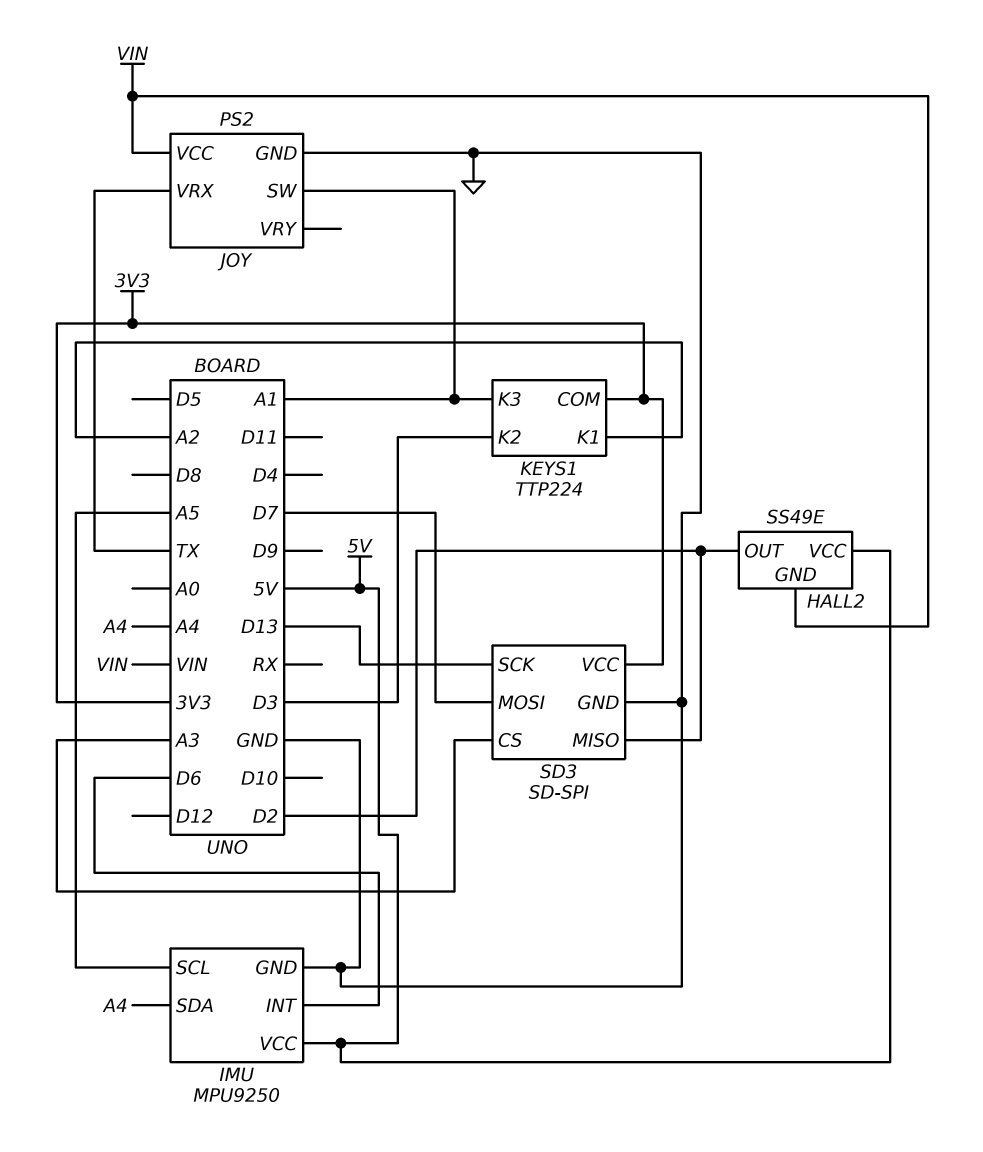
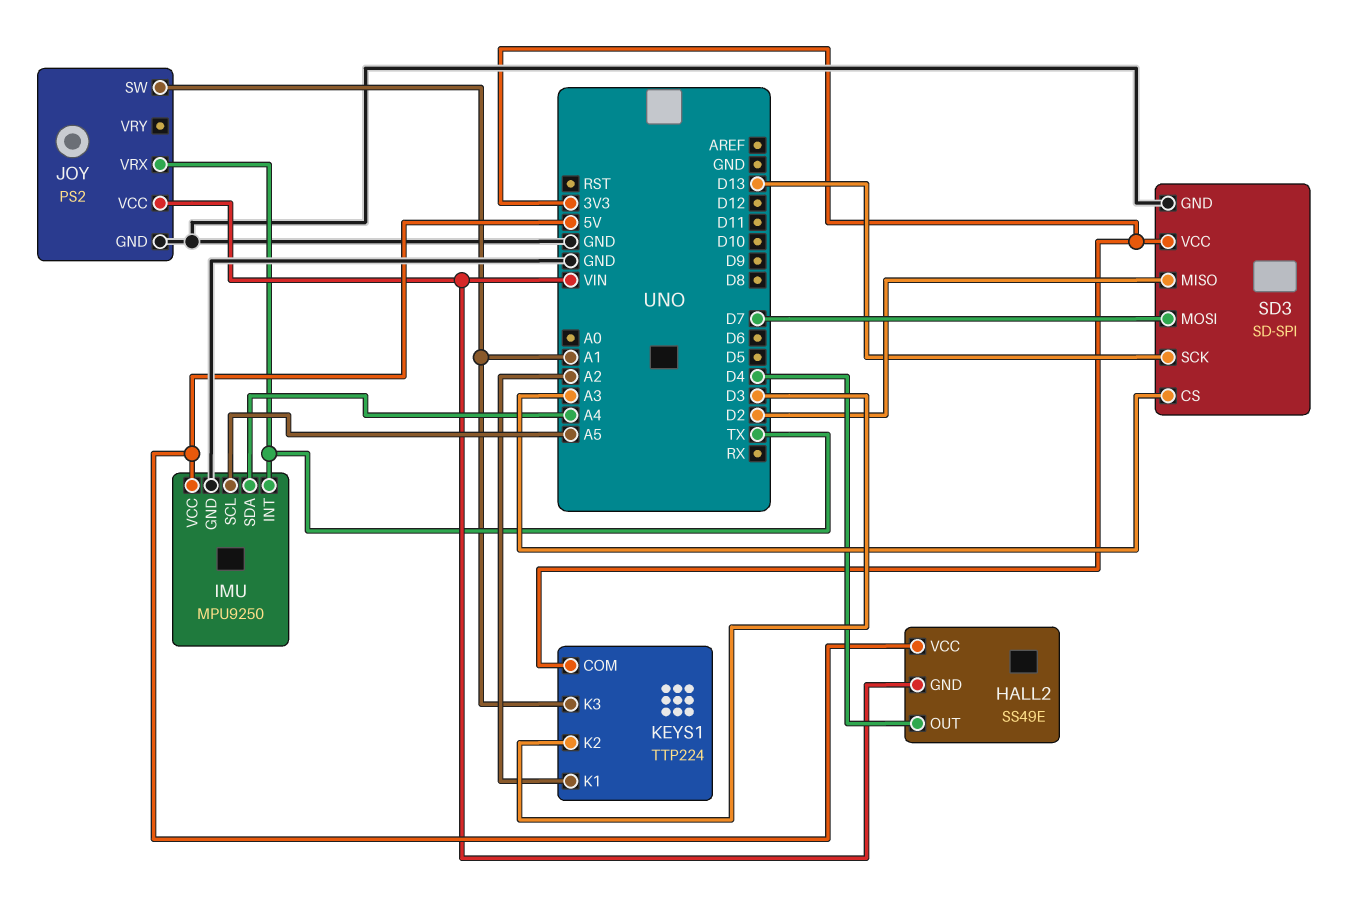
HALL2 pin OUT: D2 -> D4
IMU pin INT: D6 -> TX

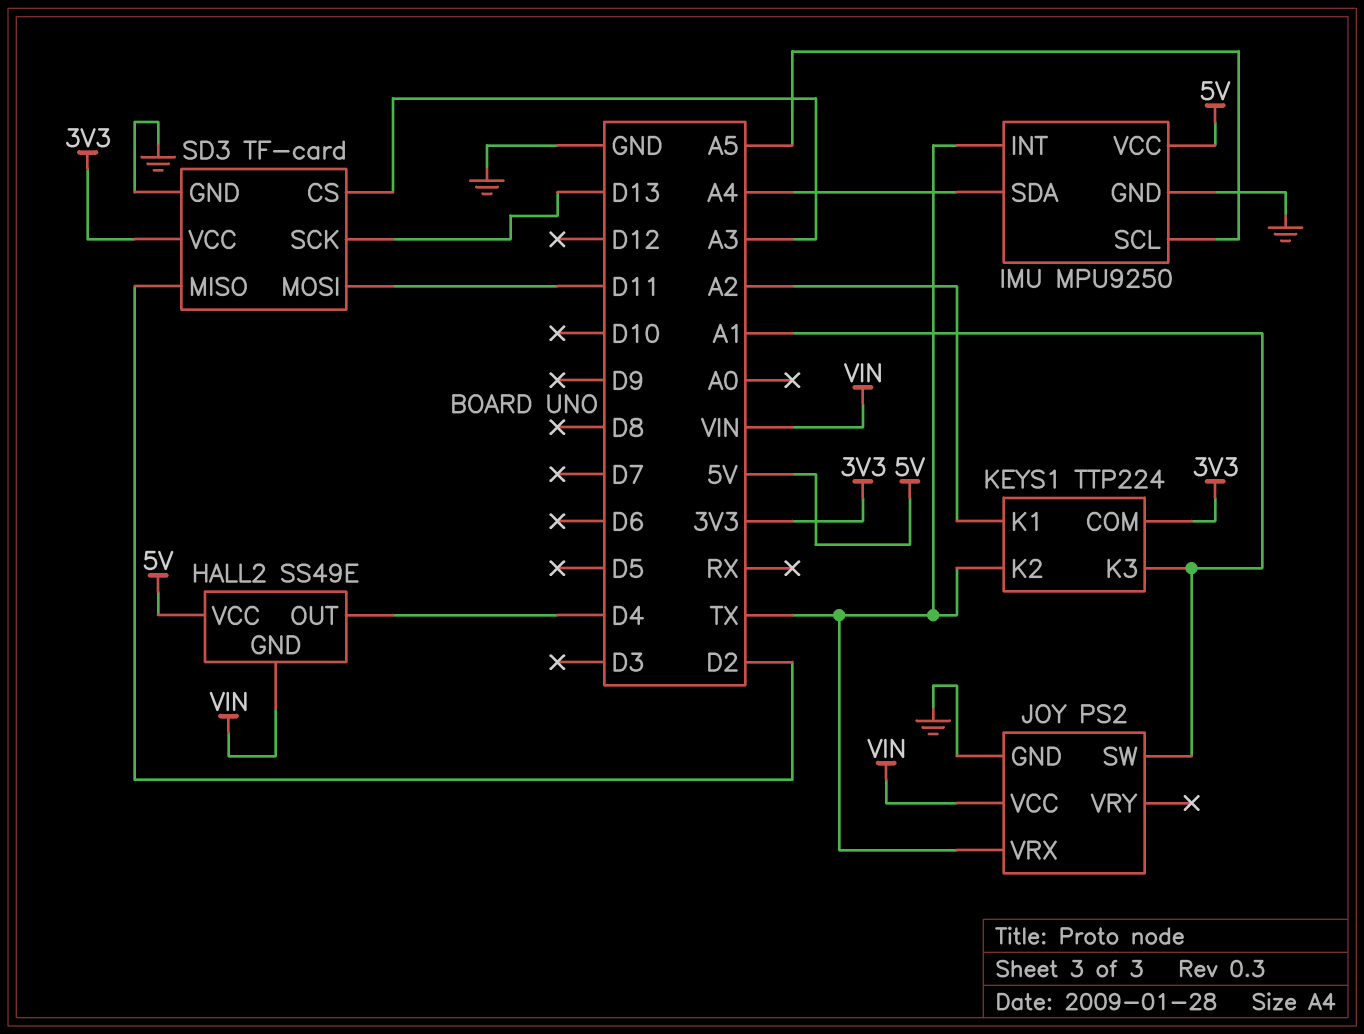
KEYS1 pin K2: D3 -> TX
SD3: SD-SPI -> TF-card
SD3 pin MOSI: D7 -> D11

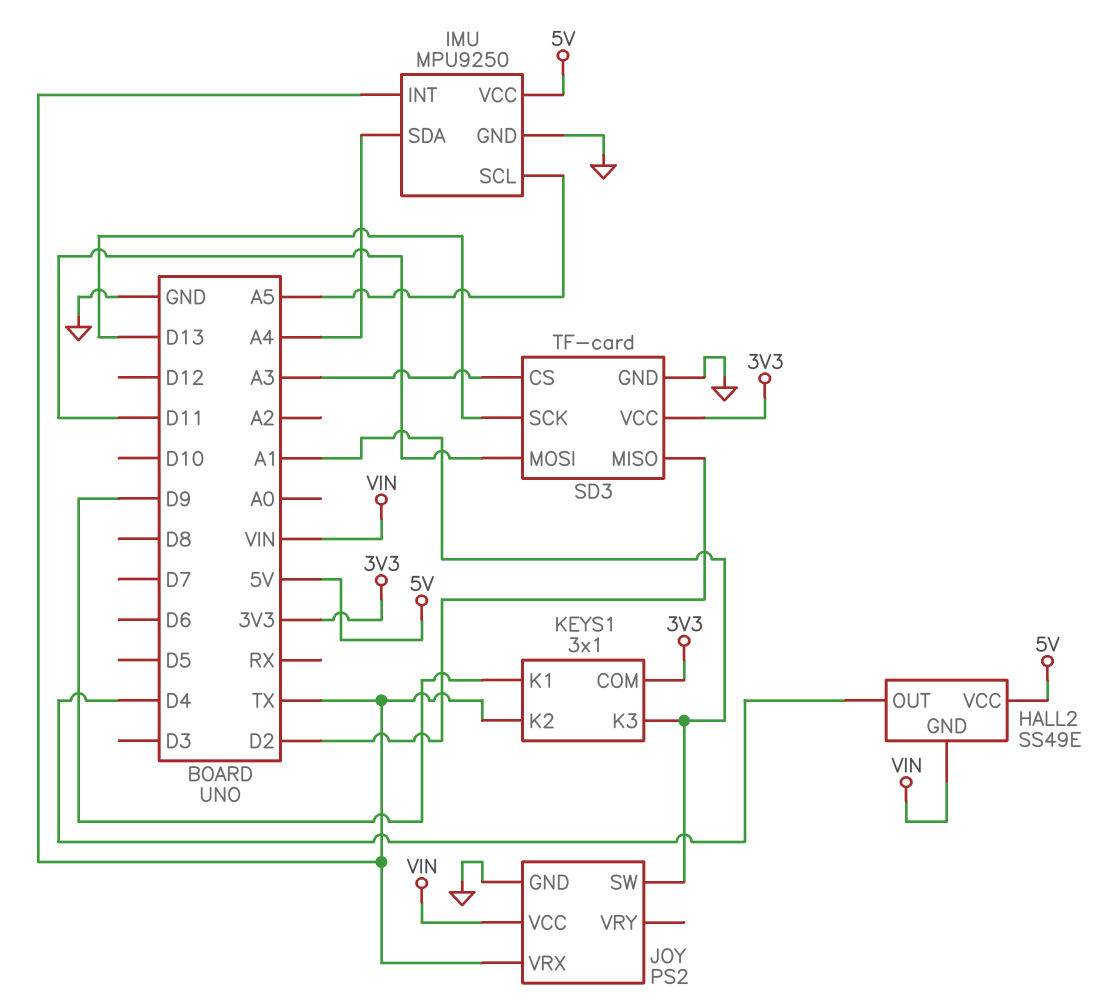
KEYS1: TTP224 -> 3x1
KEYS1 pin K1: A2 -> D9

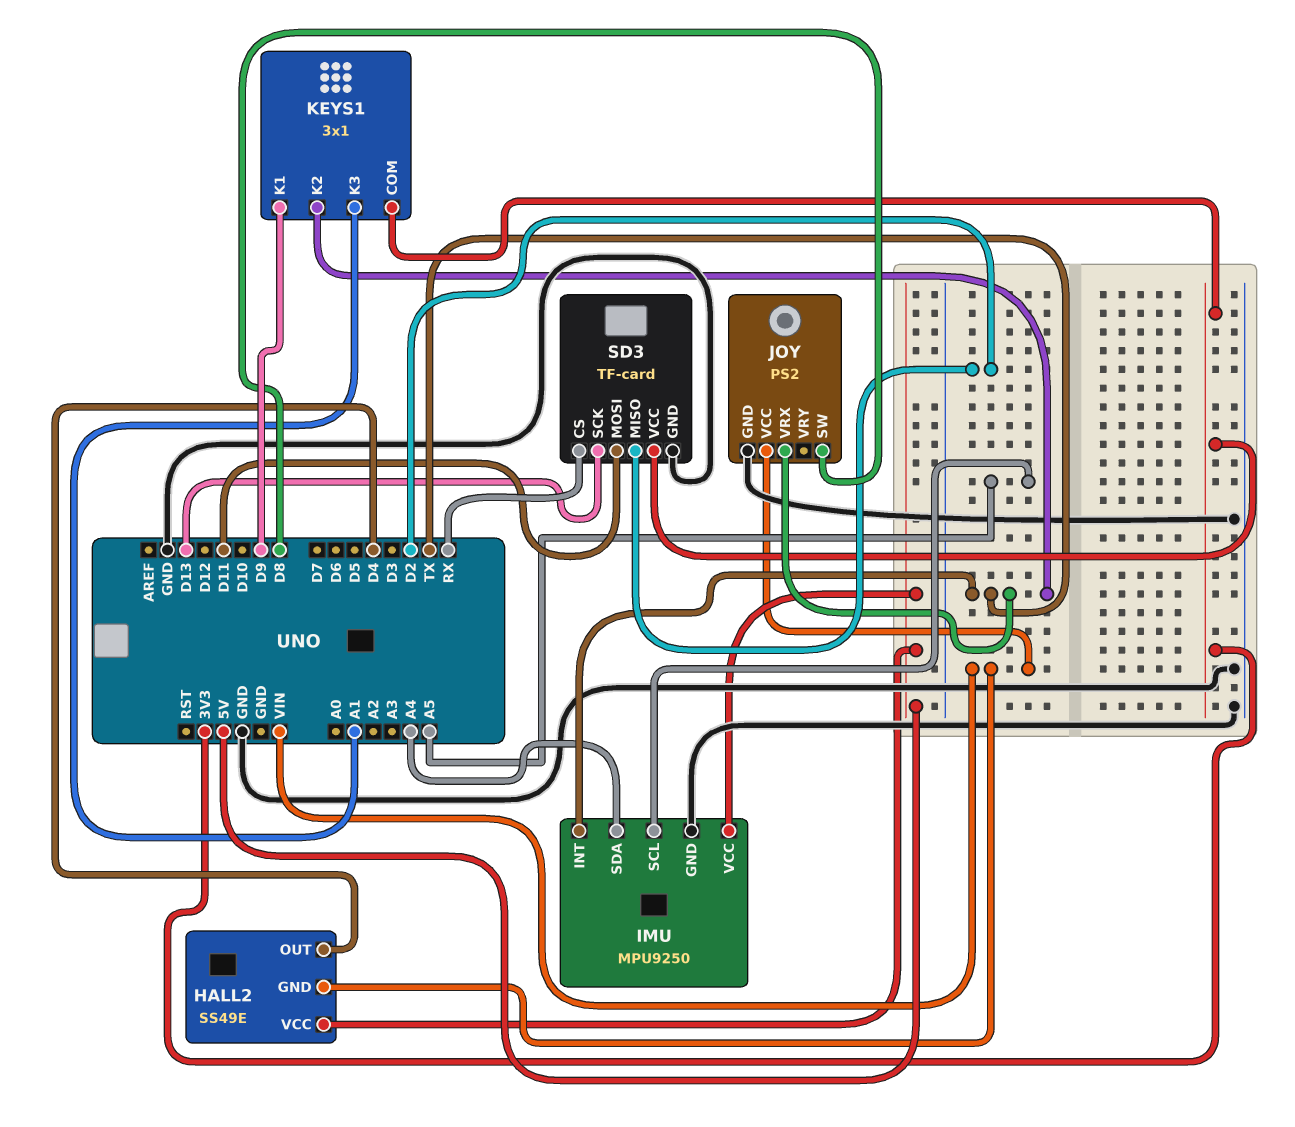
JOY pin SW: A1 -> D8
SD3 pin CS: A3 -> RX

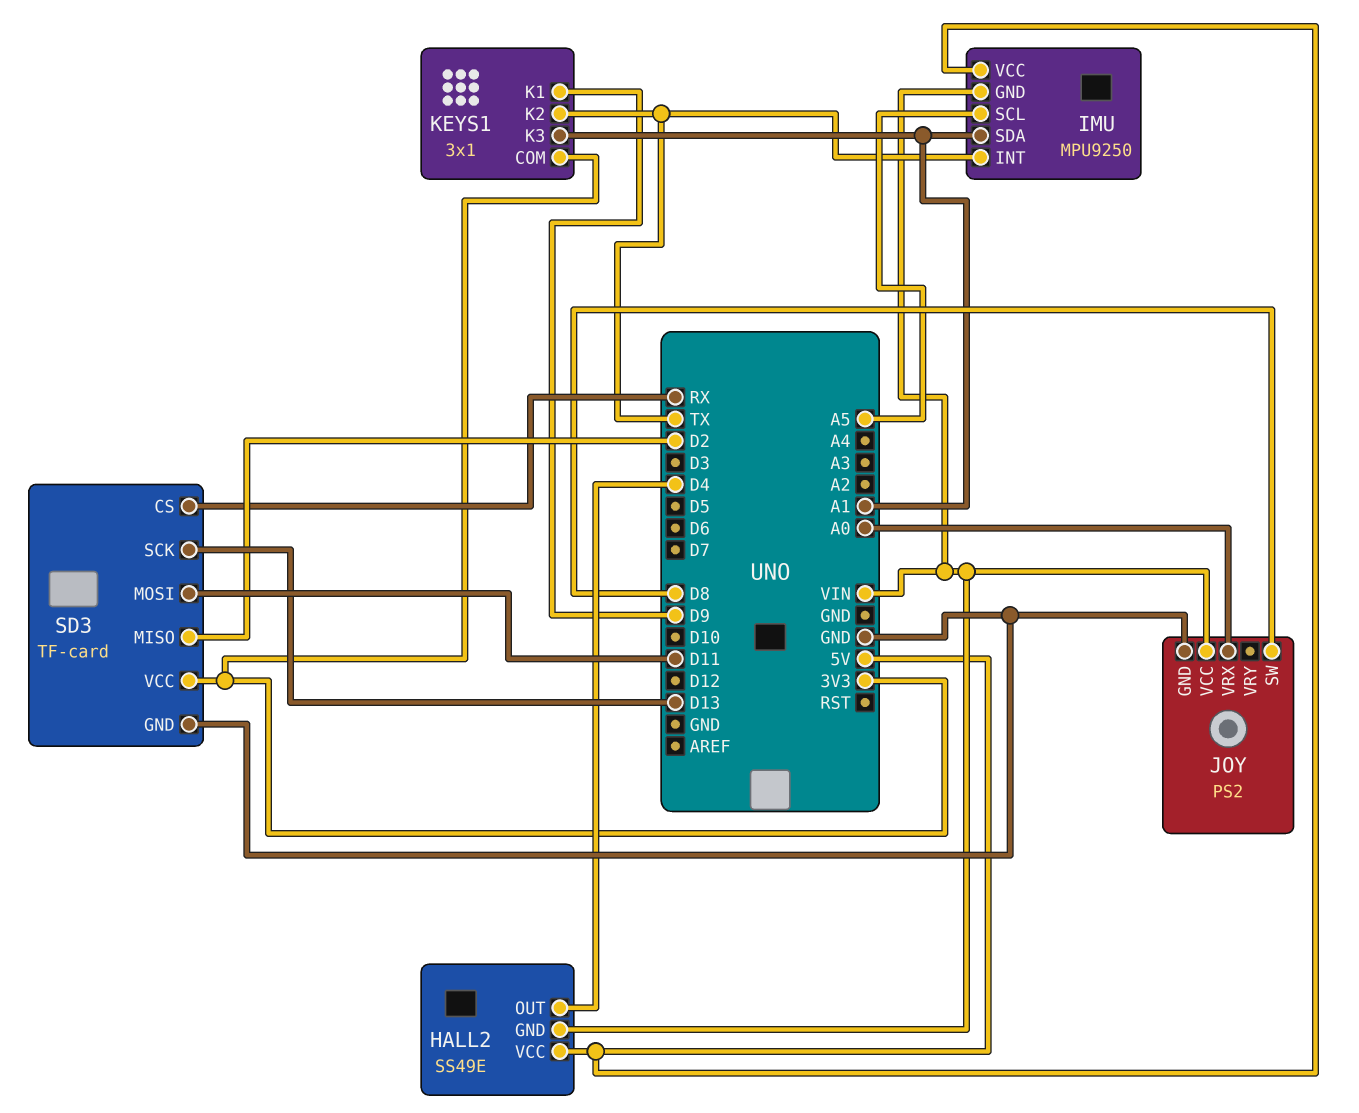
IMU pin GND: GND -> VIN
IMU pin SDA: A4 -> A1
JOY pin VRX: TX -> A0

